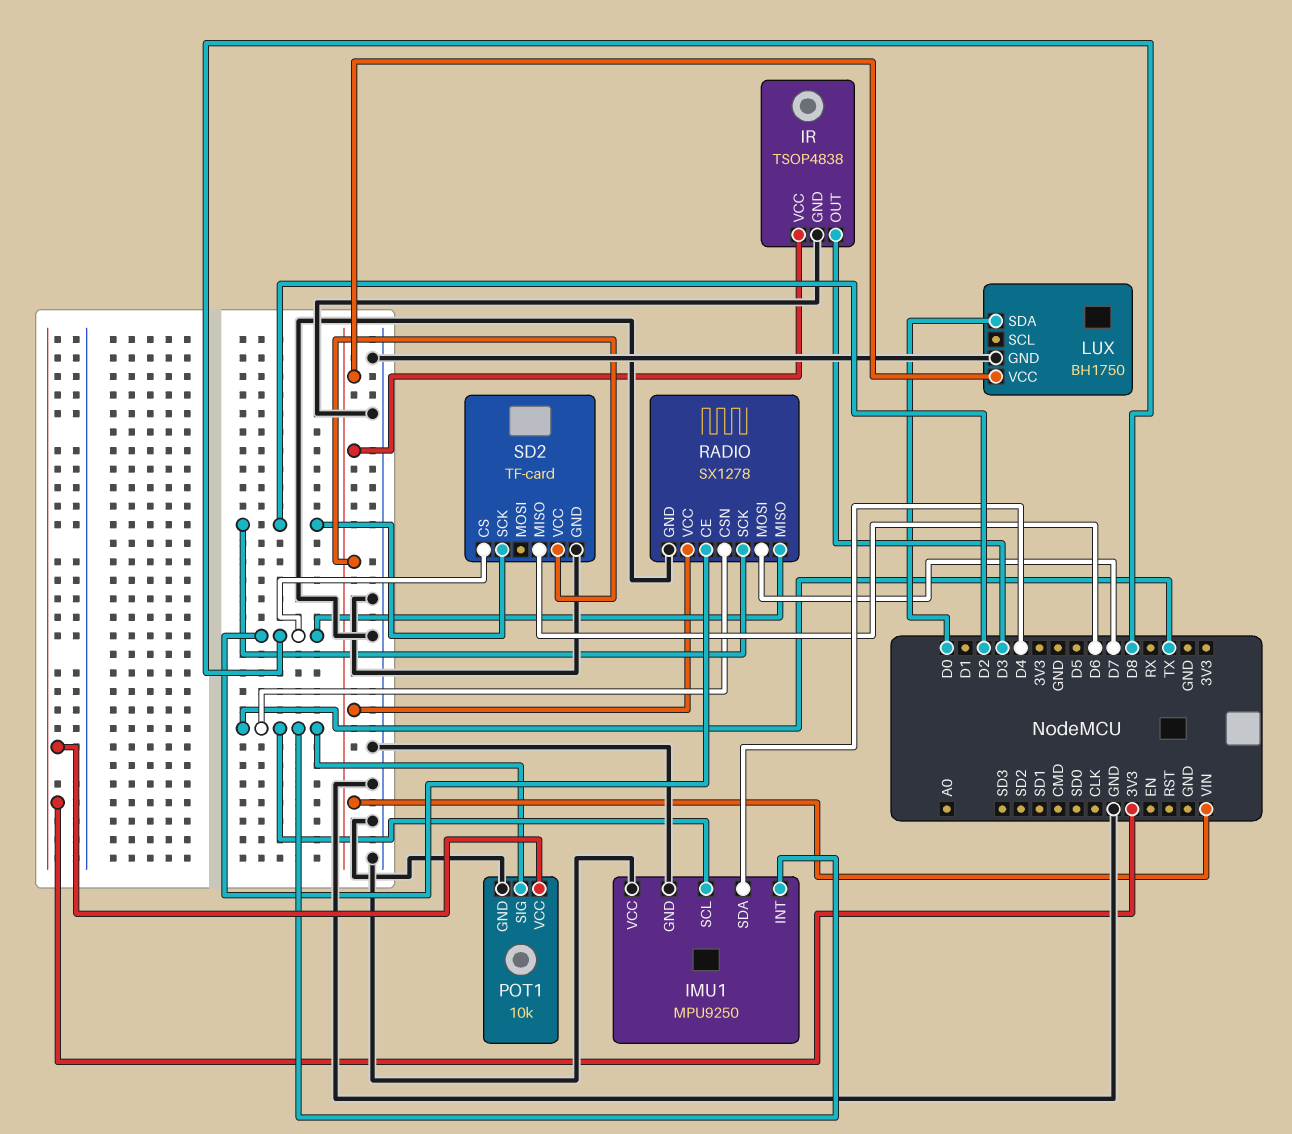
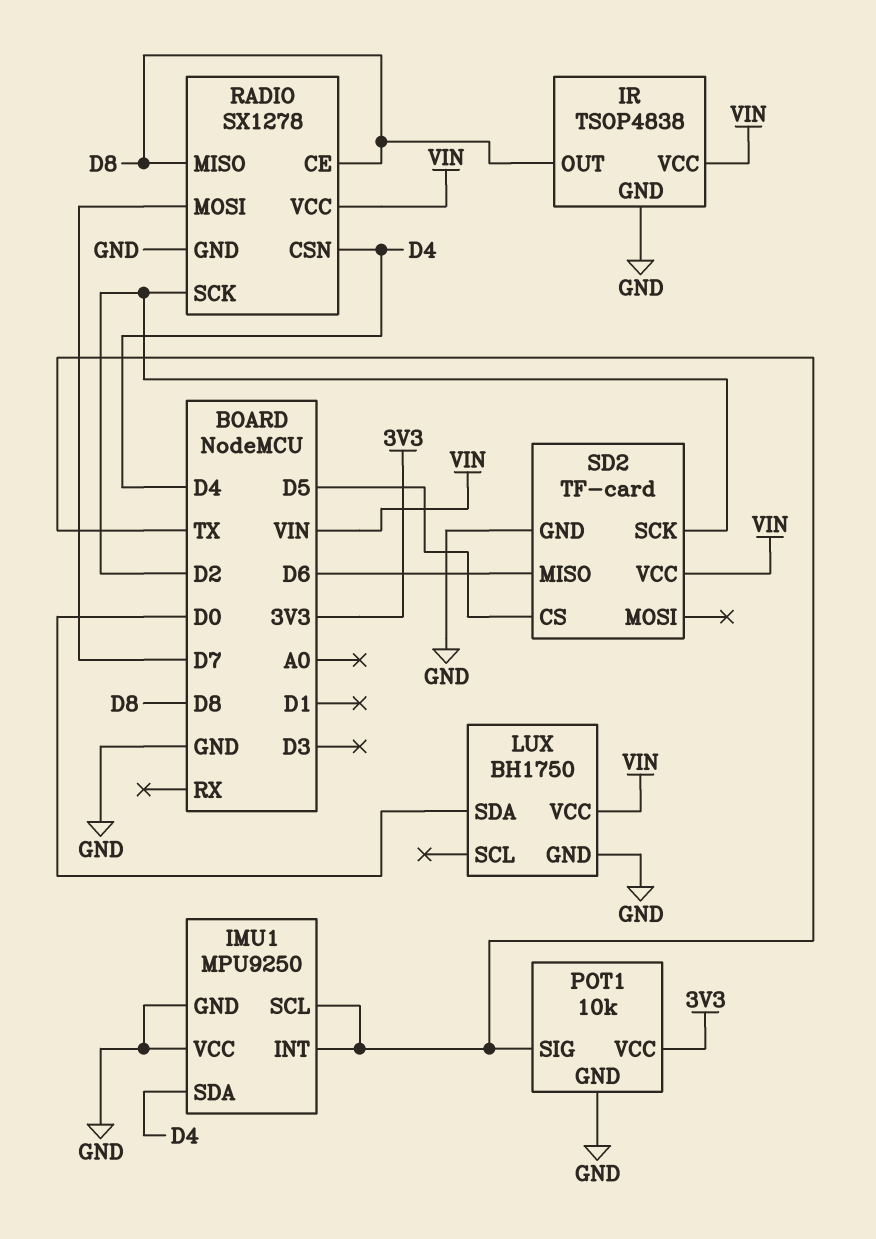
IR pin OUT: D3 -> D8
RADIO pin CSN: TX -> D4
SD2 pin CS: D8 -> D5

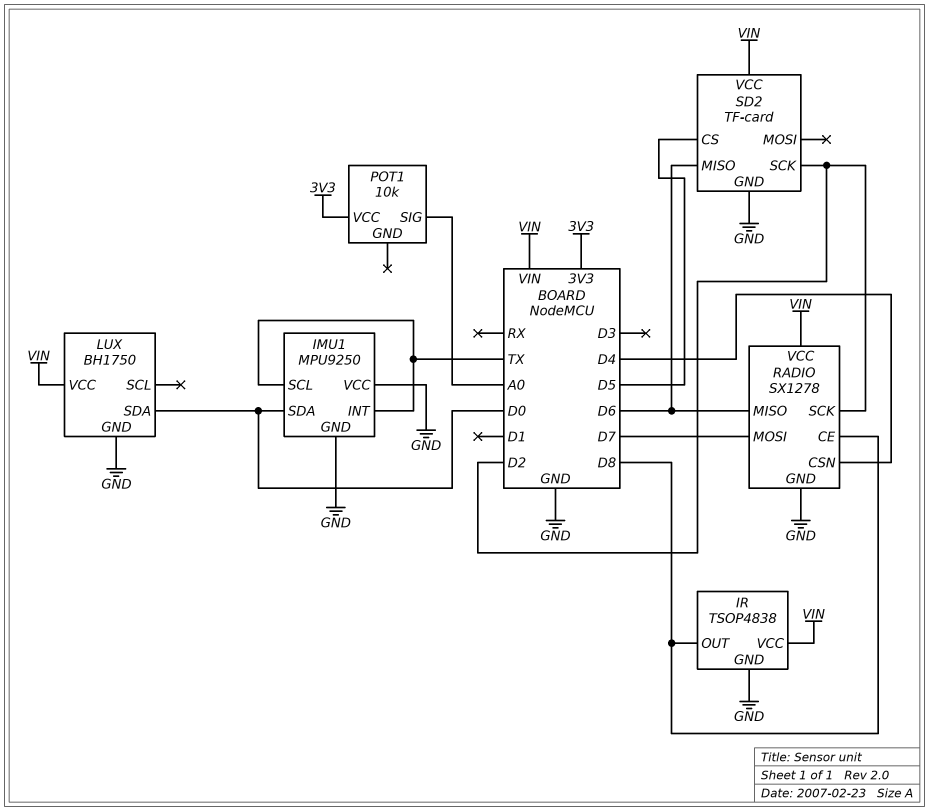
IMU1 pin SDA: D4 -> D0
POT1 pin GND: GND -> none
POT1 pin SIG: TX -> A0
RADIO pin MISO: D8 -> D6

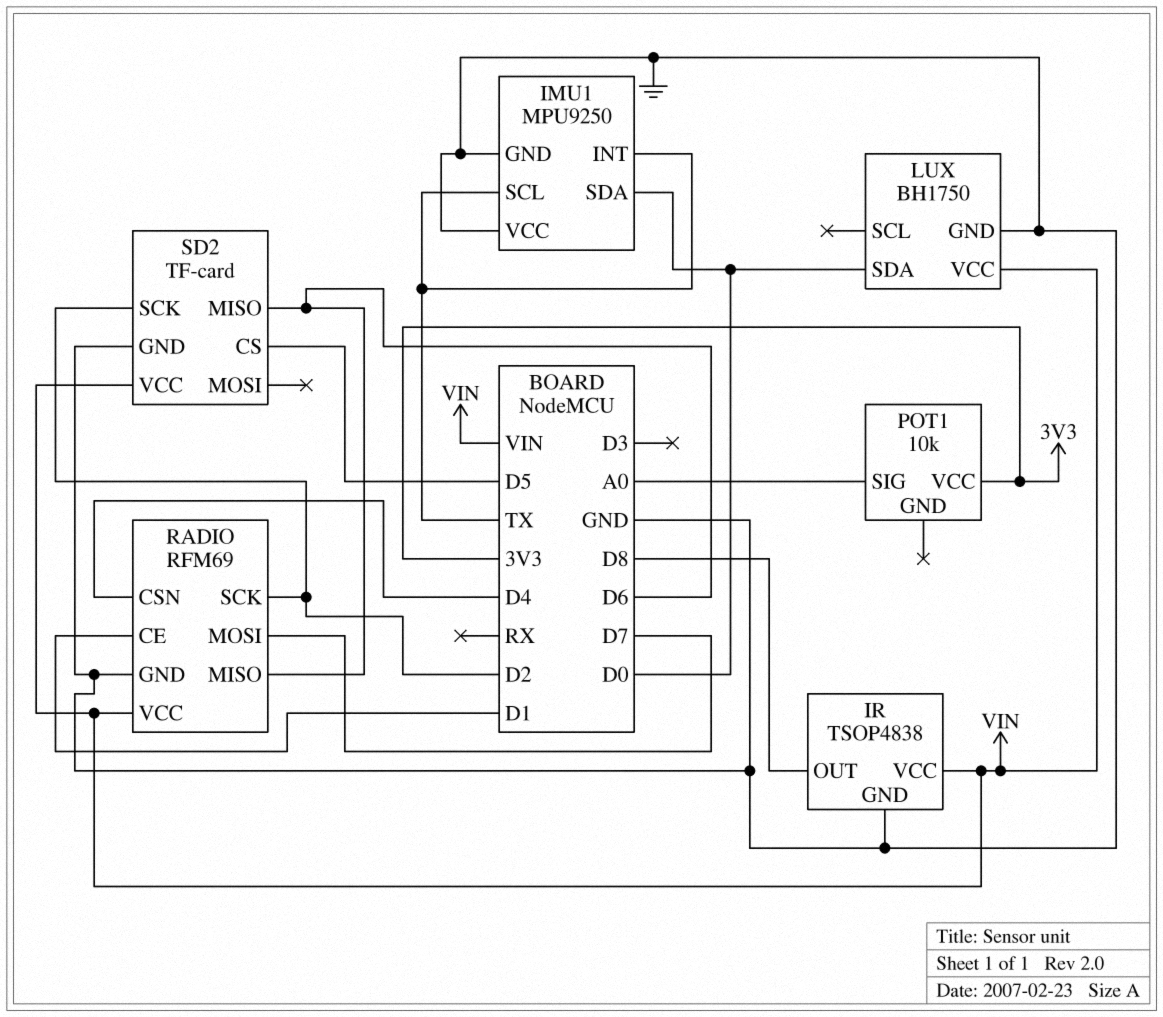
RADIO: SX1278 -> RFM69
RADIO pin CE: D8 -> D1

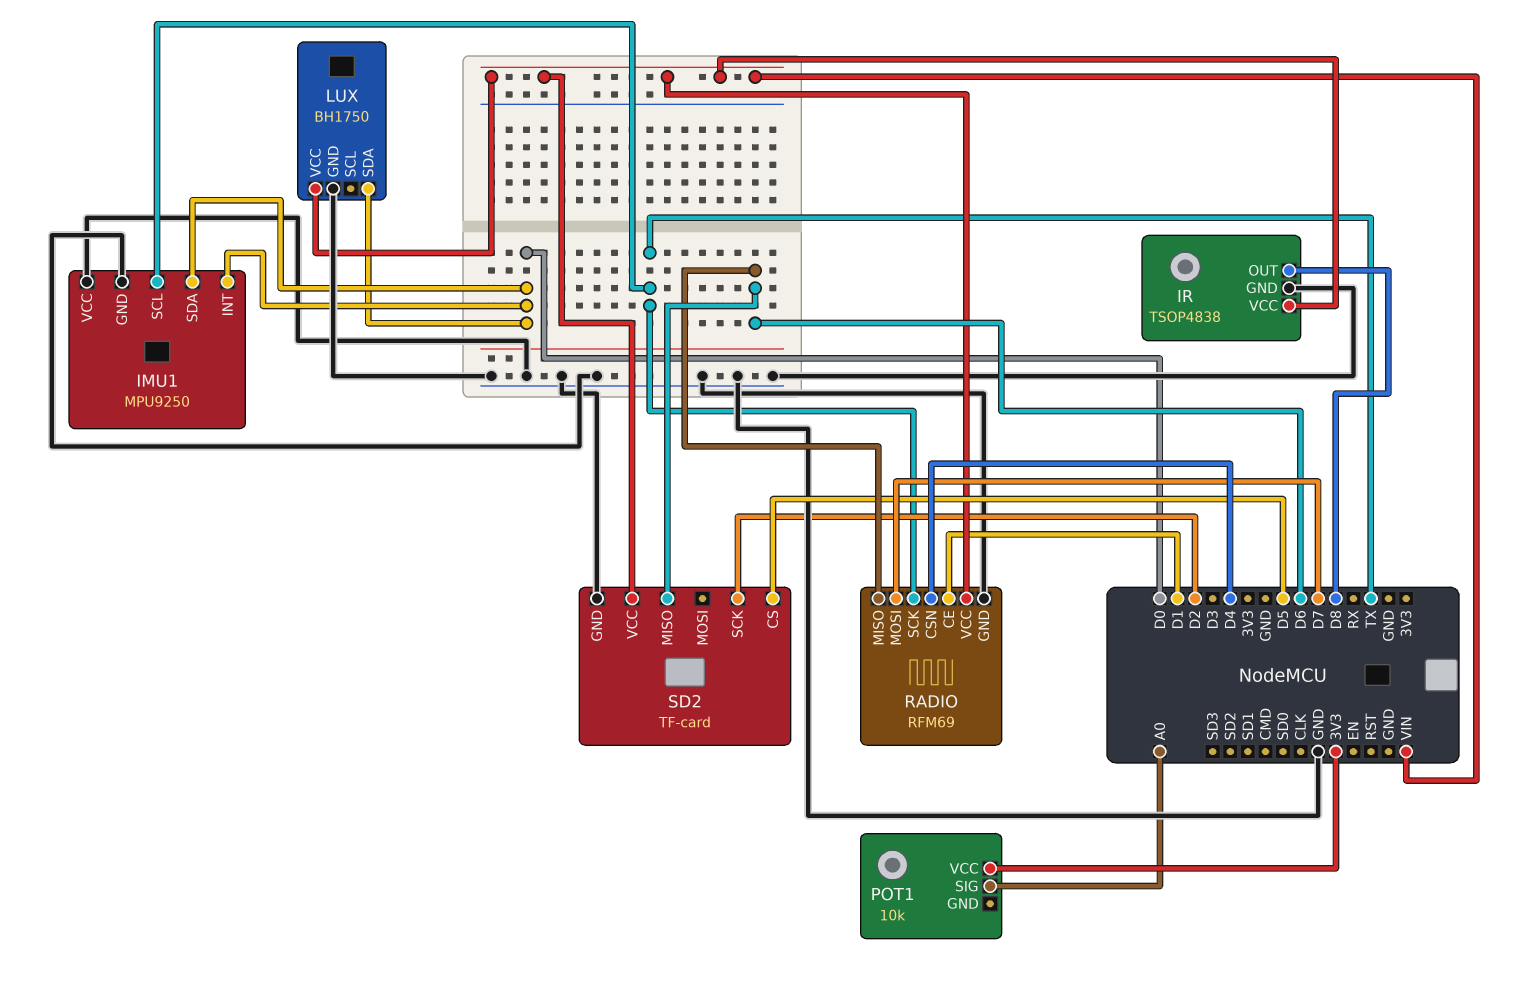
IMU1 pin INT: TX -> D0
RADIO pin SCK: D2 -> TX

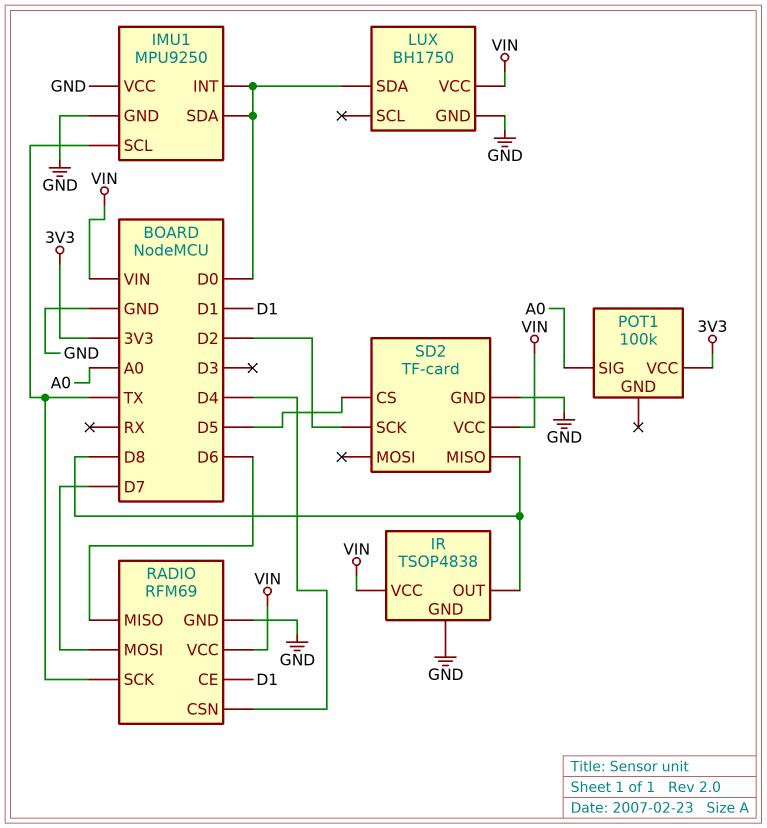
POT1: 10k -> 100k
SD2 pin MISO: D6 -> D8

